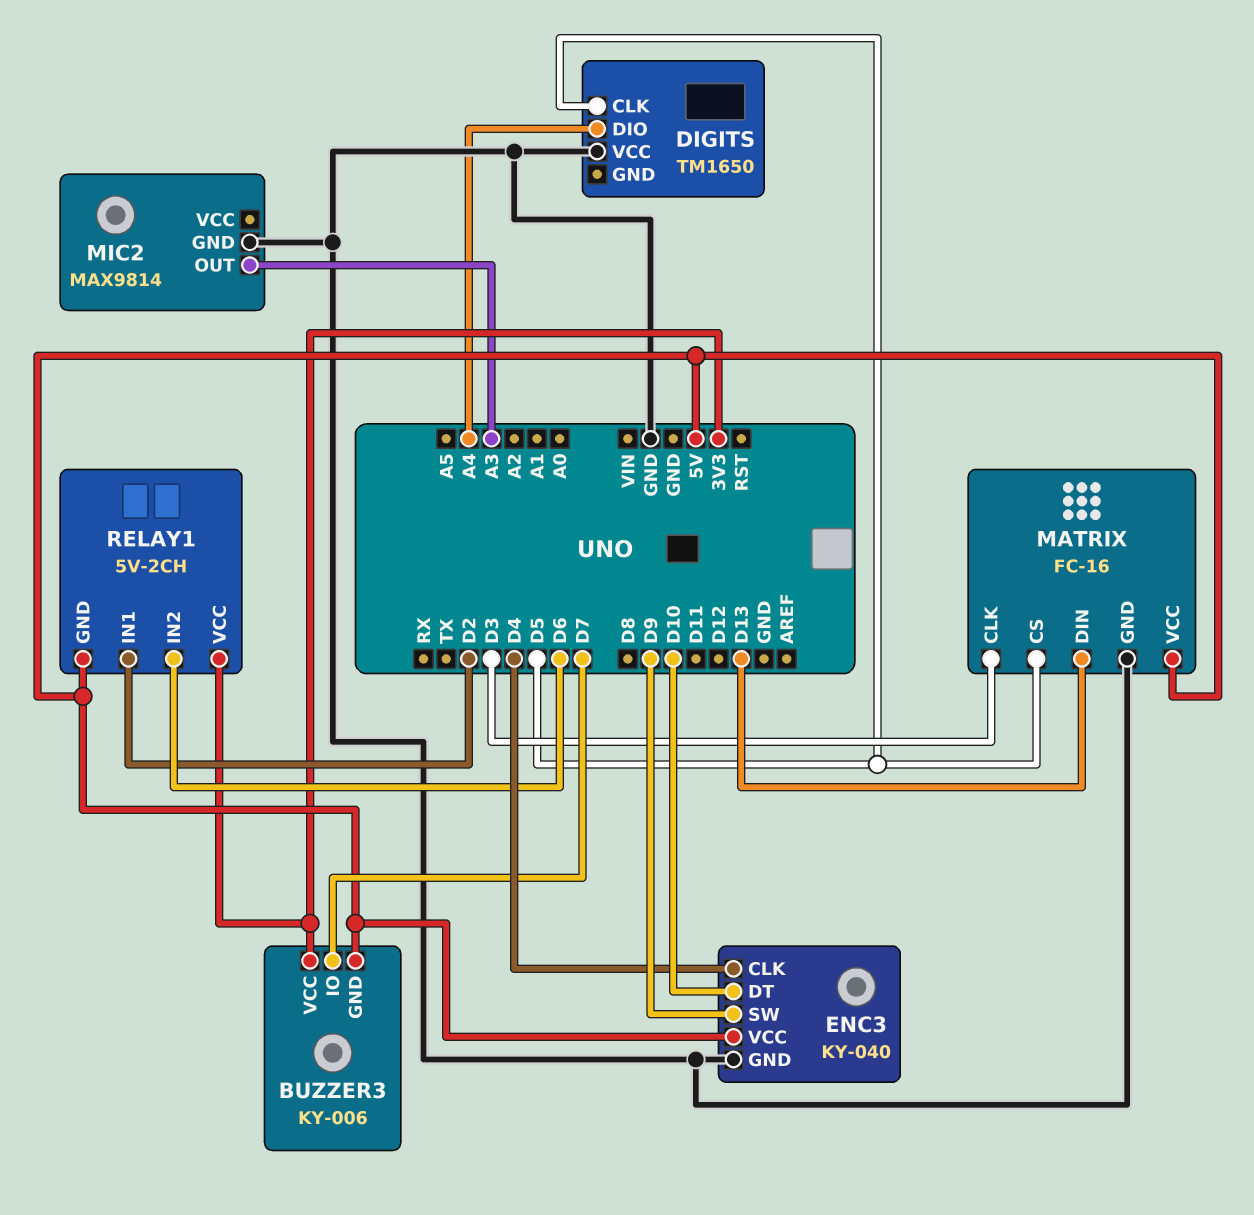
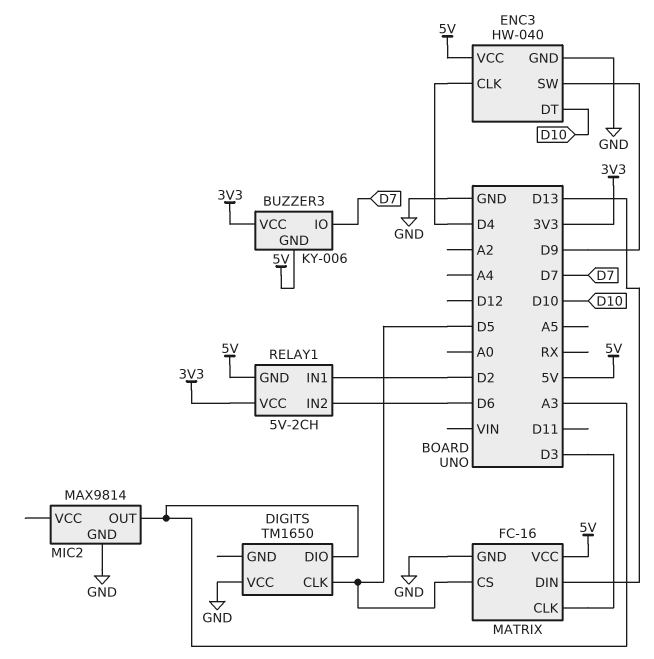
DIGITS pin DIO: A4 -> A3
ENC3: KY-040 -> HW-040

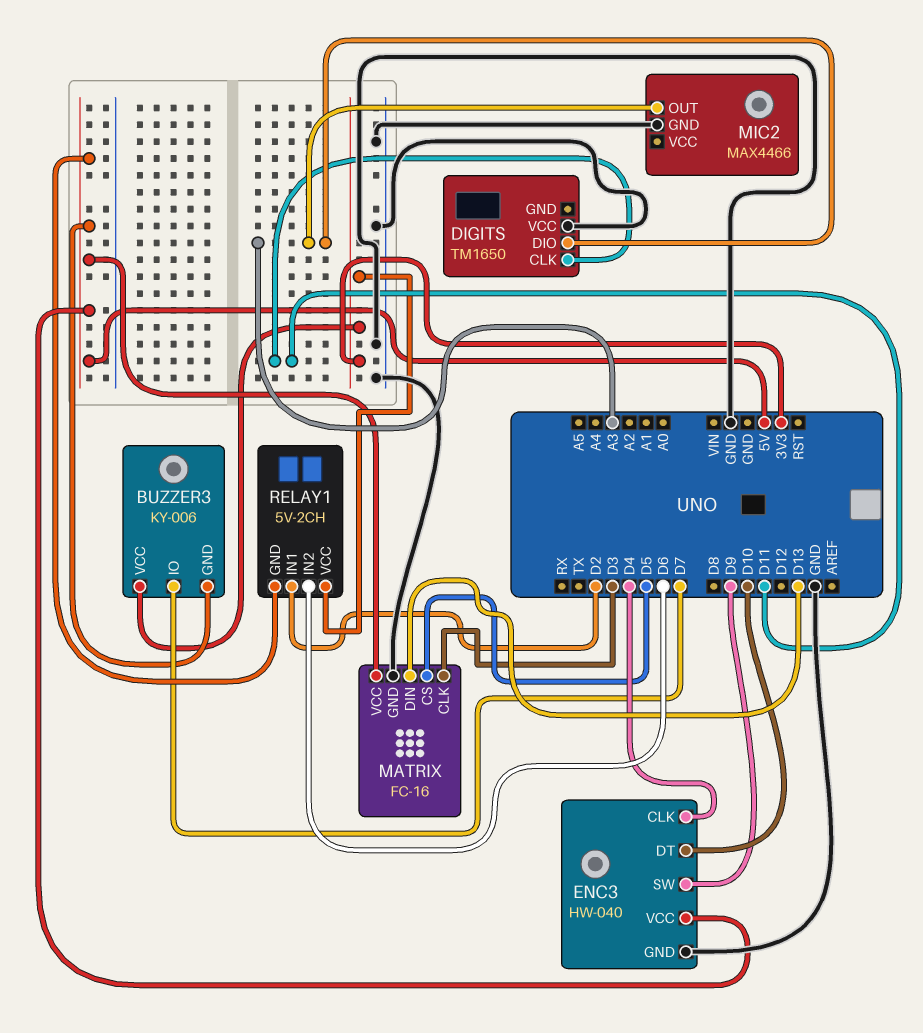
DIGITS pin CLK: D5 -> D11
MIC2: MAX9814 -> MAX4466

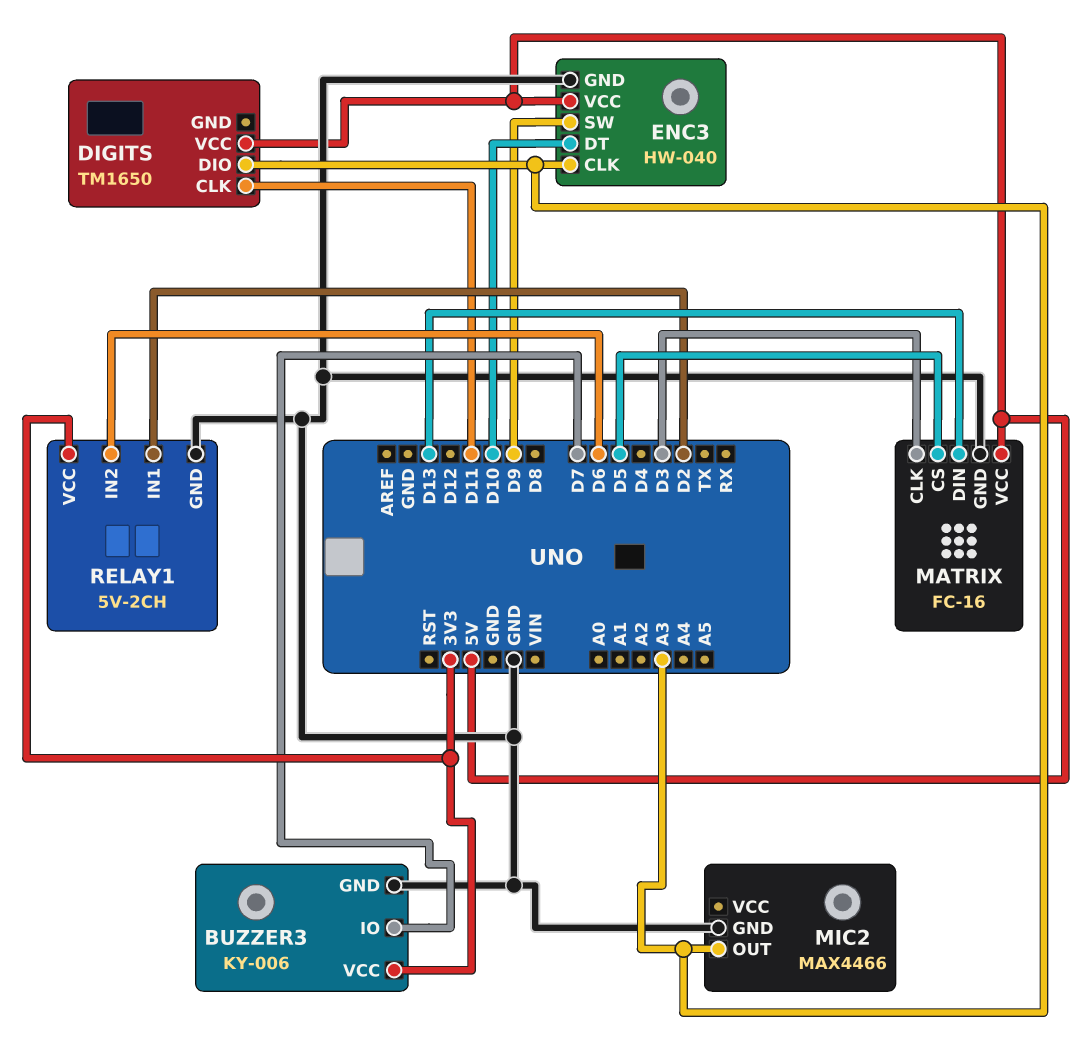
BUZZER3 pin GND: 5V -> GND
DIGITS pin VCC: GND -> 5V
ENC3 pin CLK: D4 -> A3
RELAY1 pin GND: 5V -> GND

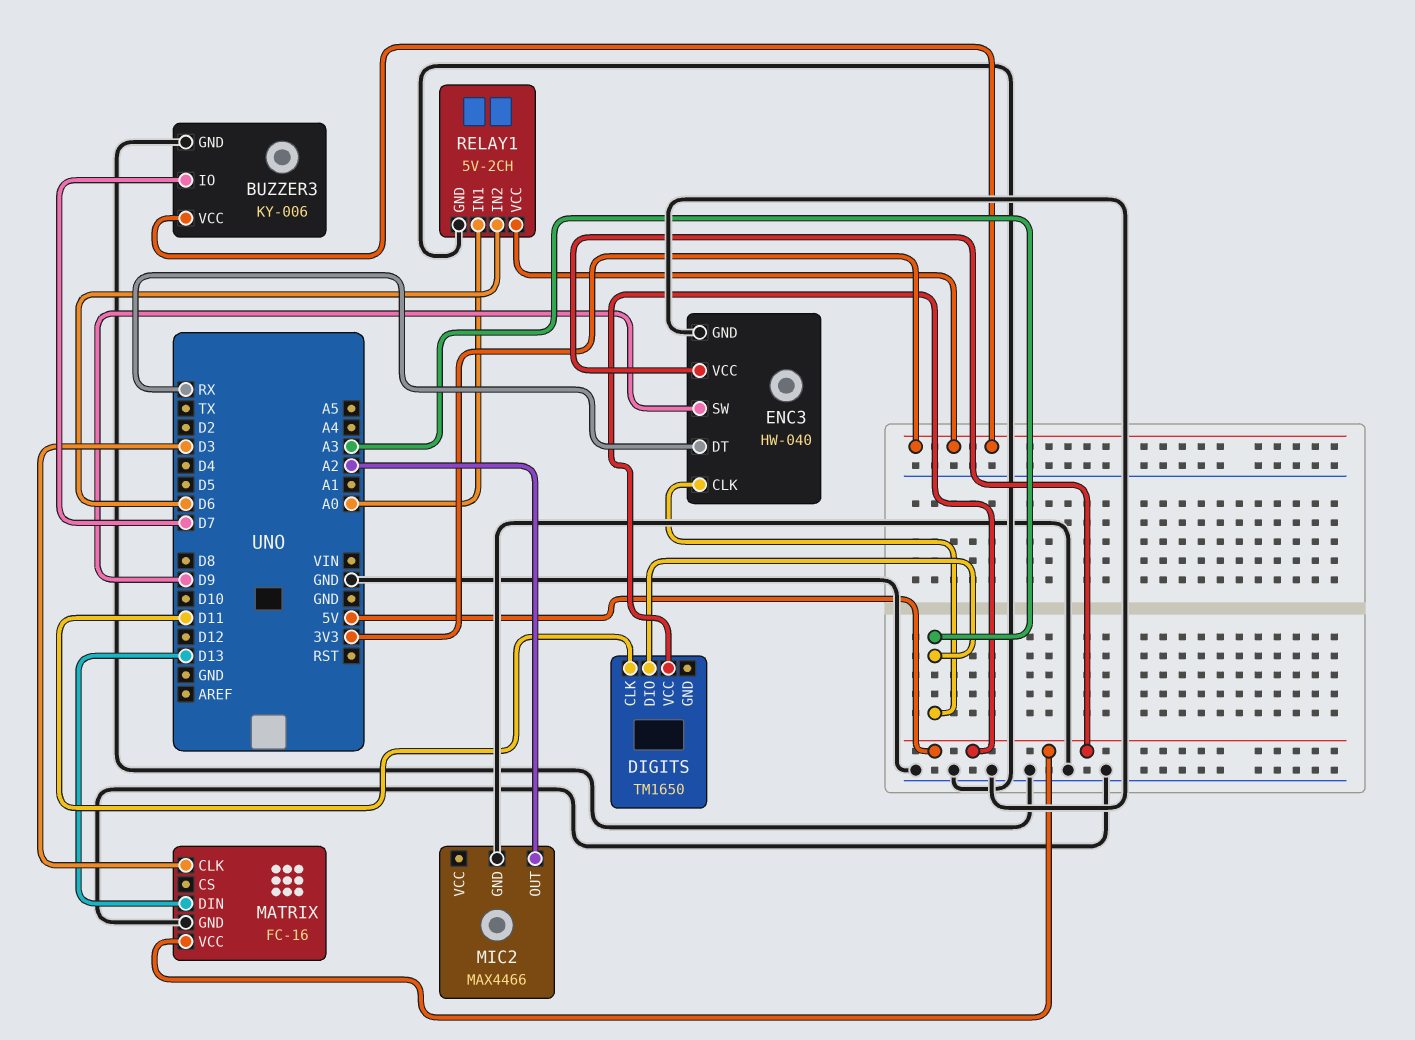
ENC3 pin DT: D10 -> RX
MATRIX pin CS: D5 -> none
MIC2 pin OUT: A3 -> A2
RELAY1 pin IN1: D2 -> A0

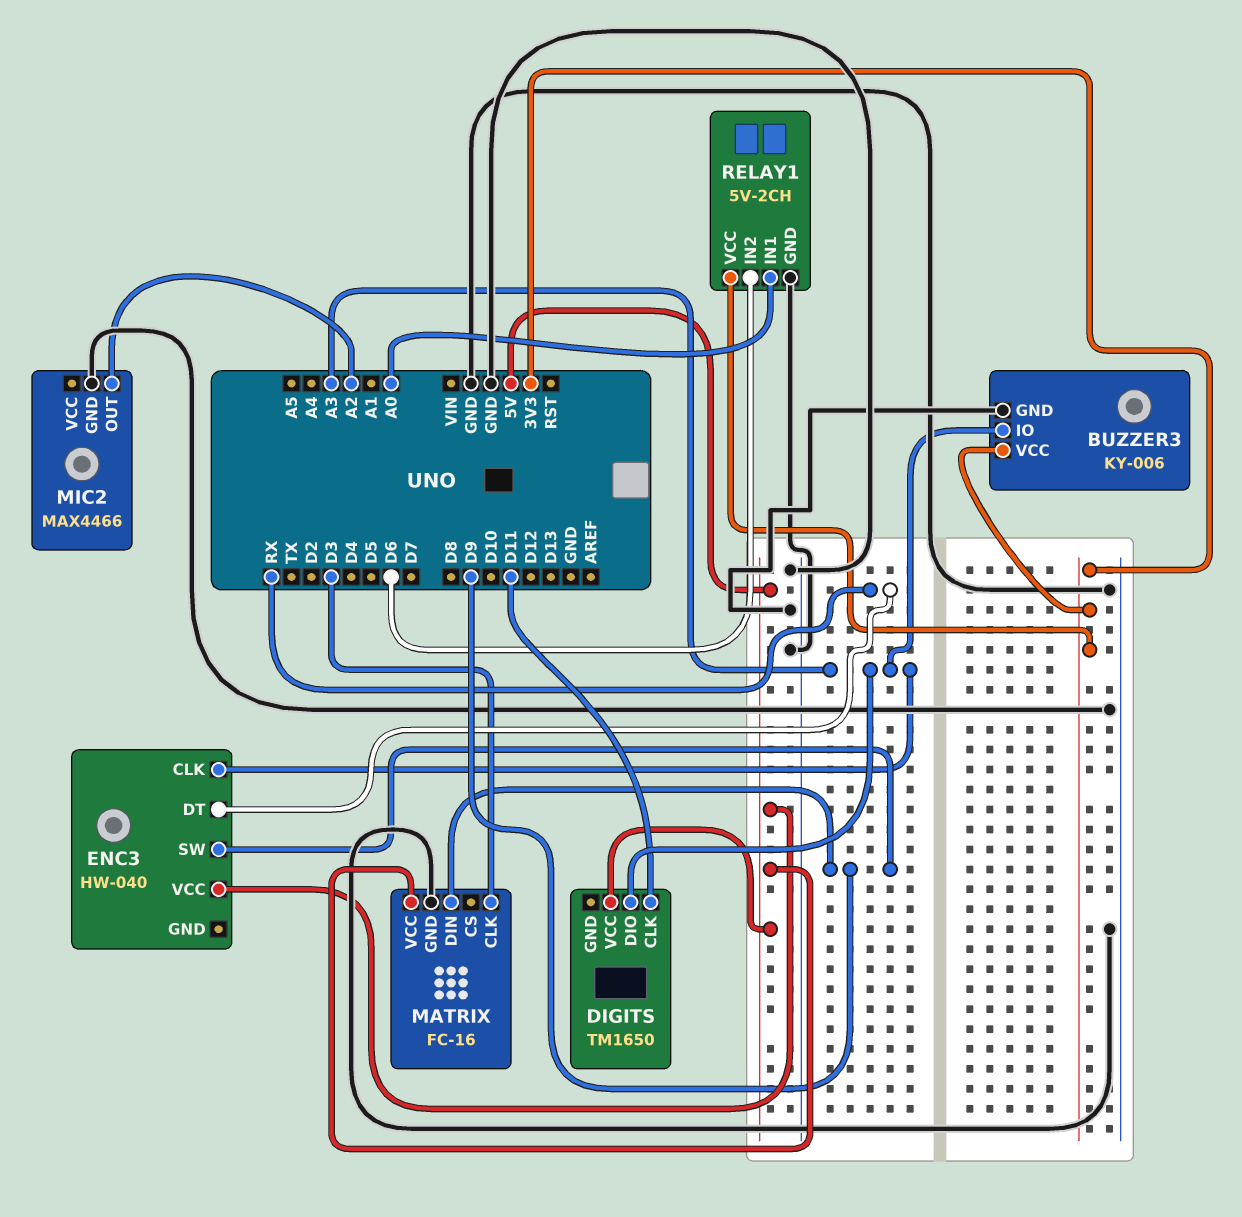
BUZZER3 pin IO: D7 -> A3
ENC3 pin GND: GND -> none
MATRIX pin DIN: D13 -> D9

